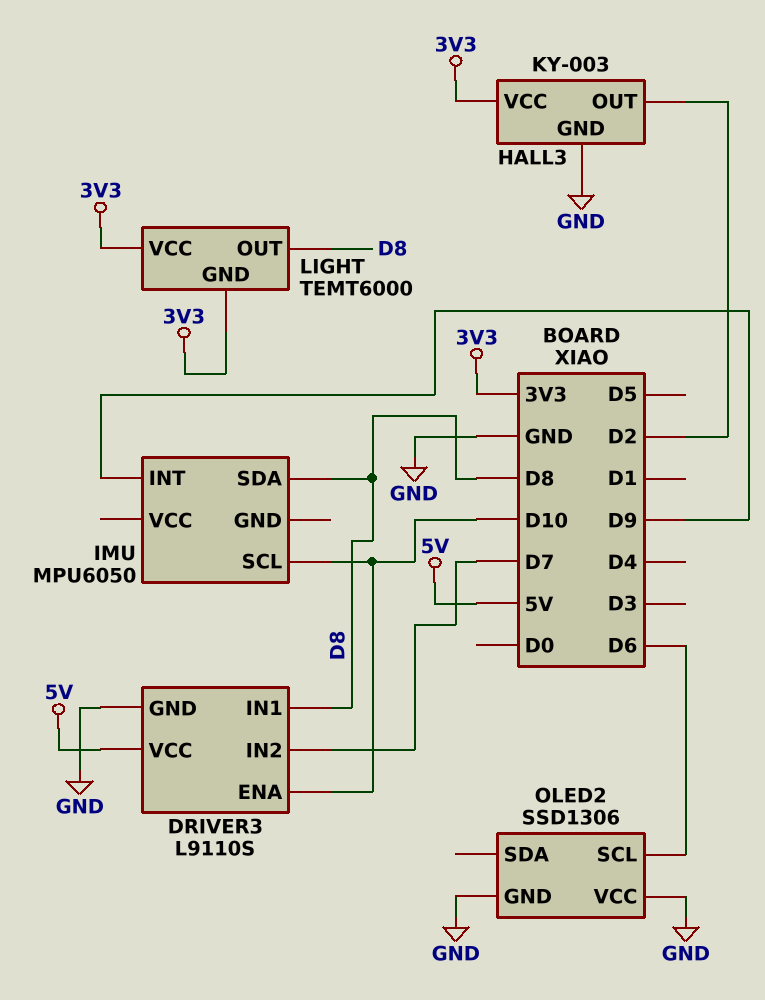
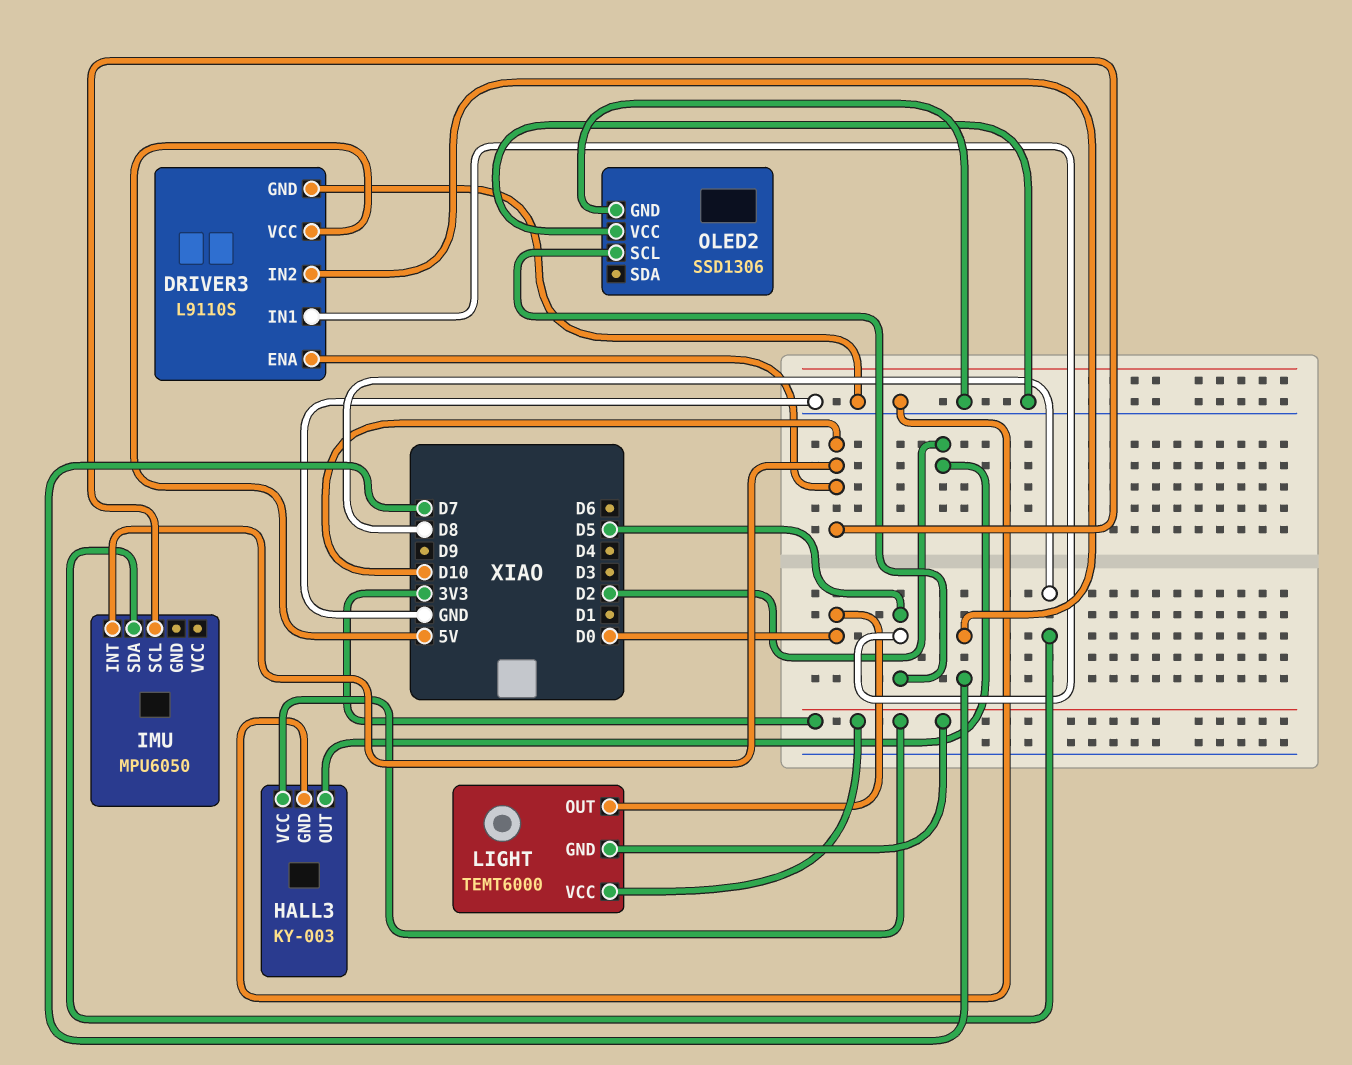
DRIVER3 pin IN1: D8 -> D5
IMU pin INT: D9 -> D10
LIGHT pin OUT: D8 -> D0
OLED2 pin SCL: D6 -> D5

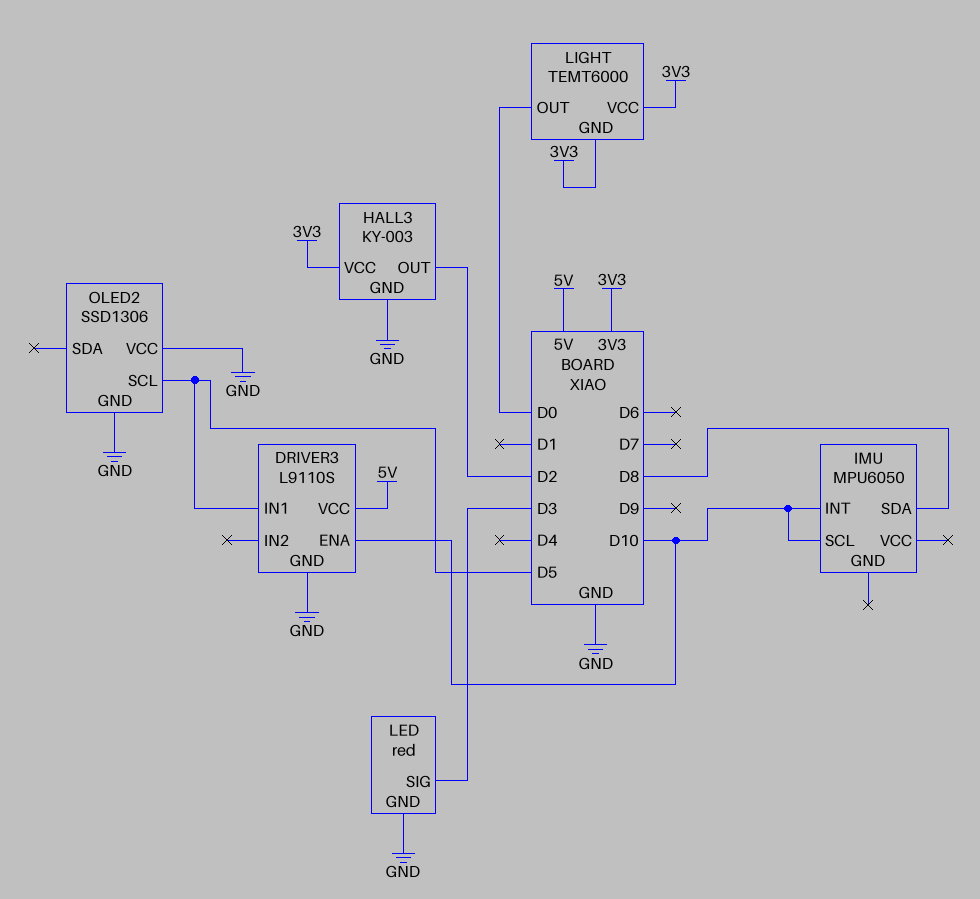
DRIVER3 pin IN2: D7 -> none
LED: none -> red
LED pin GND: none -> GND
LED pin SIG: none -> D3

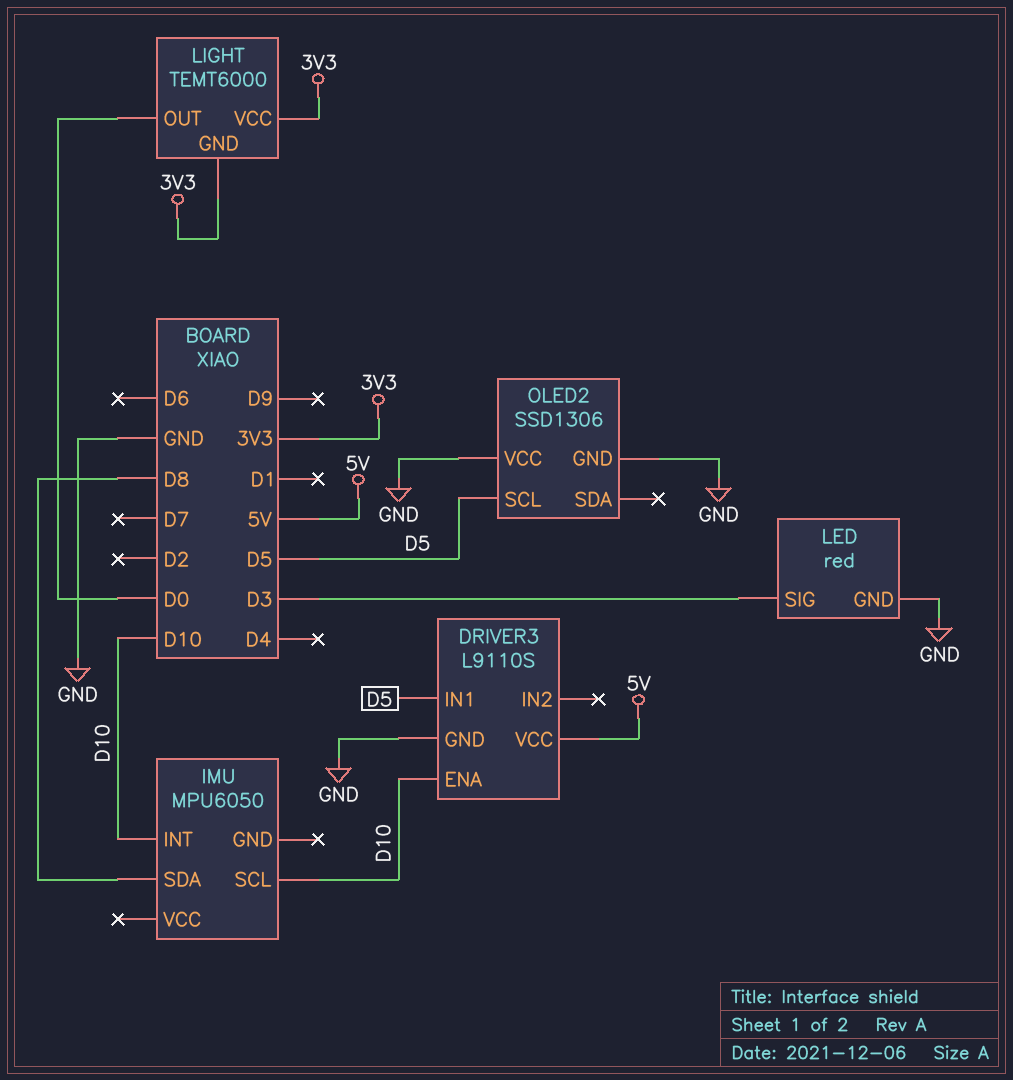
HALL3: KY-003 -> none
HALL3 pin GND: GND -> none
HALL3 pin OUT: D2 -> none
HALL3 pin VCC: 3V3 -> none

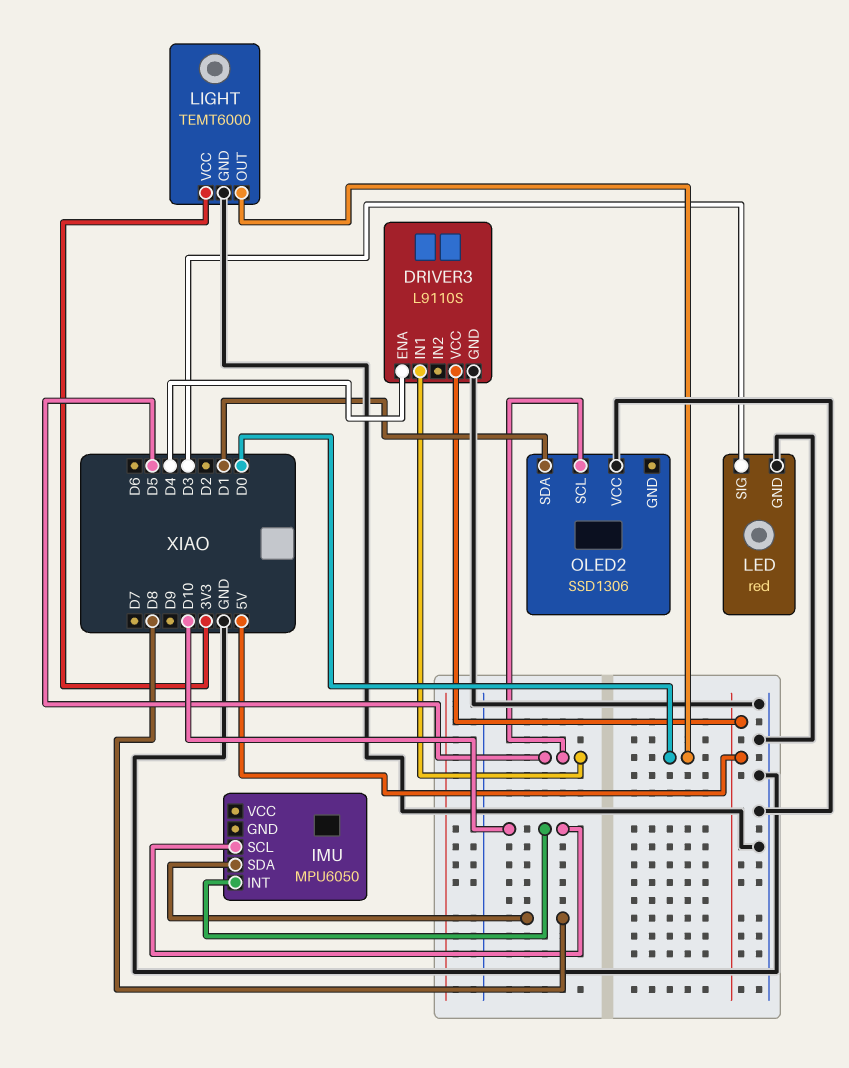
DRIVER3 pin ENA: D10 -> D4
LIGHT pin GND: 3V3 -> GND
OLED2 pin GND: GND -> none
OLED2 pin SDA: none -> D1

